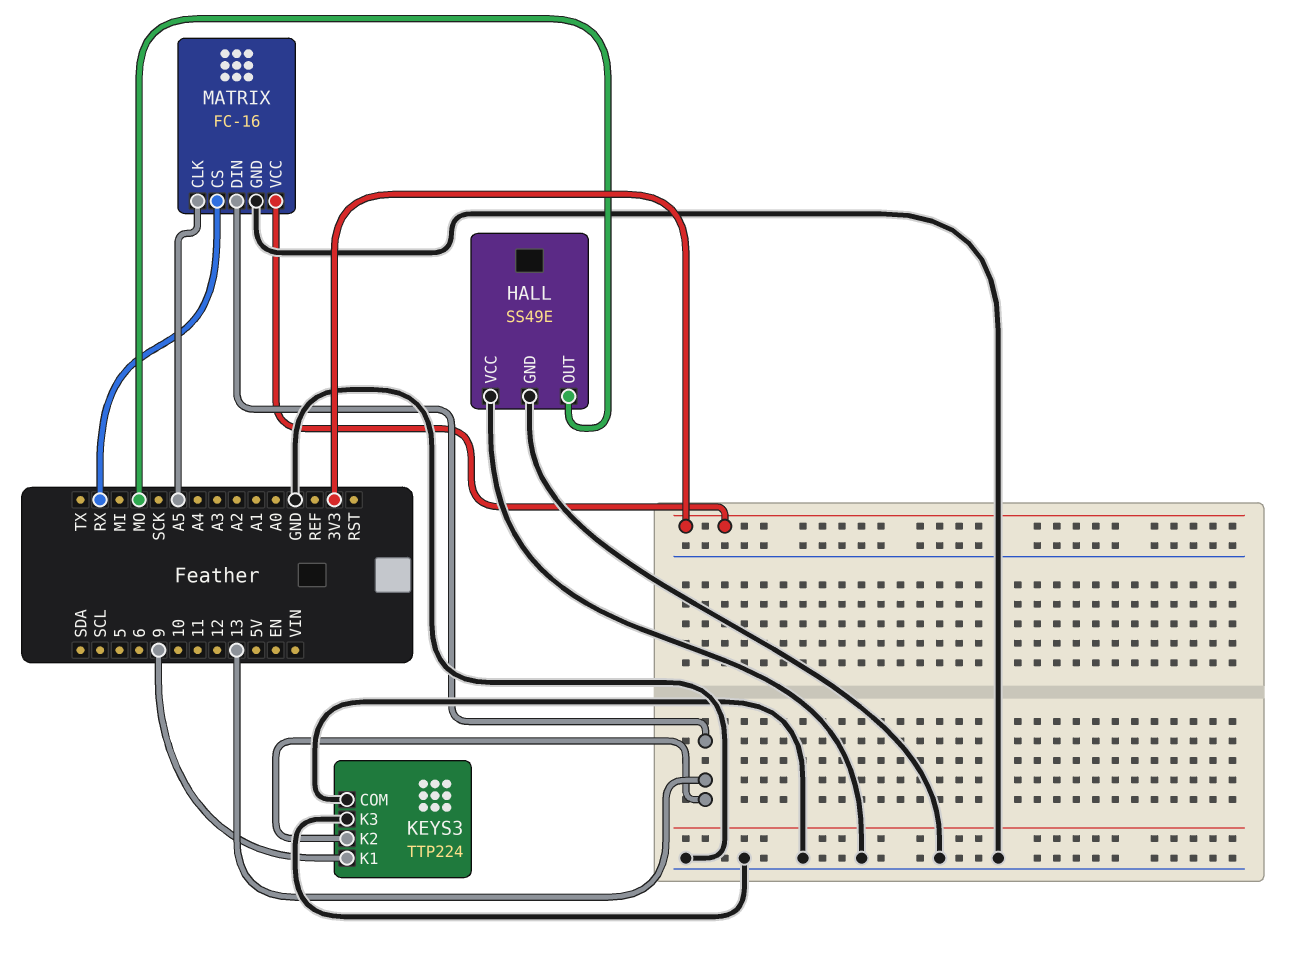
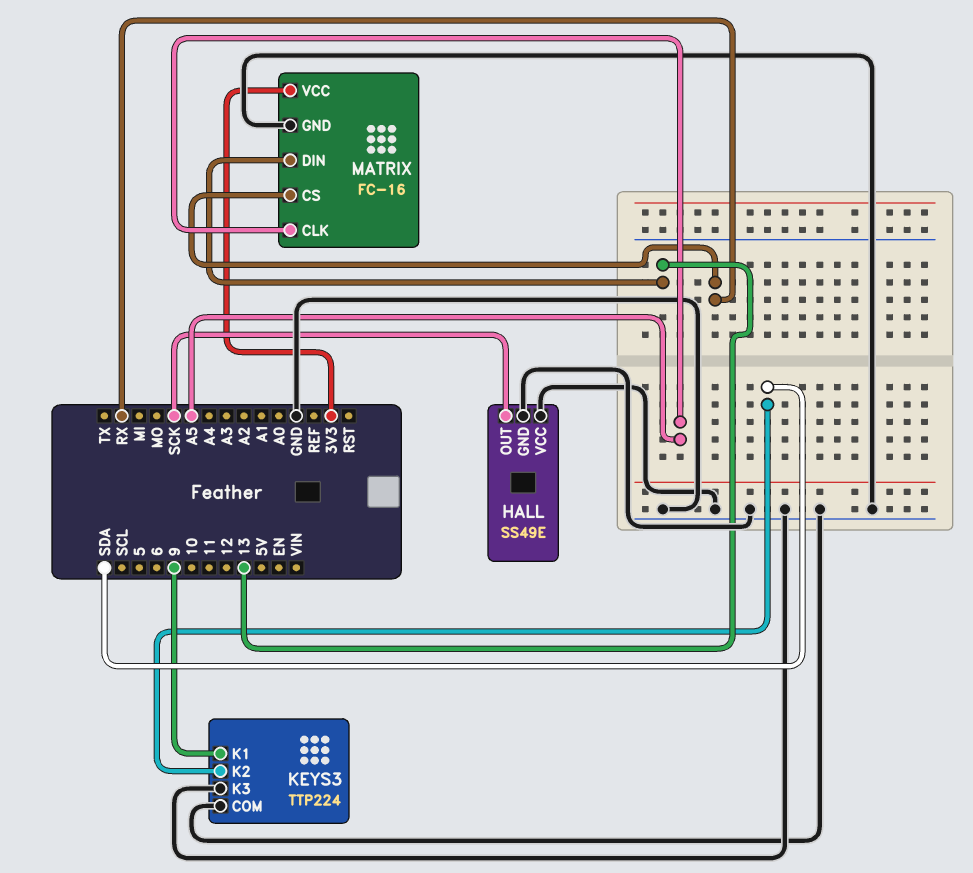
HALL pin OUT: MO -> SCK
KEYS3 pin K2: 13 -> SDA

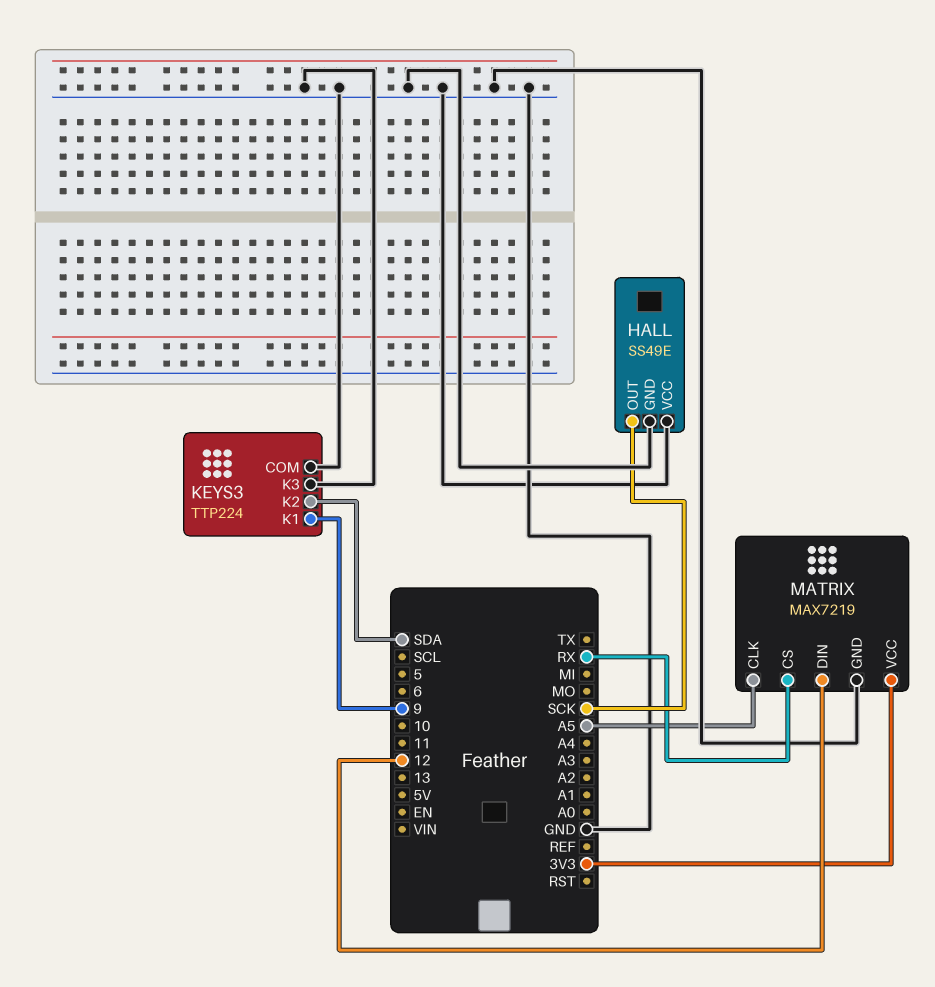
MATRIX: FC-16 -> MAX7219
MATRIX pin DIN: 13 -> 12

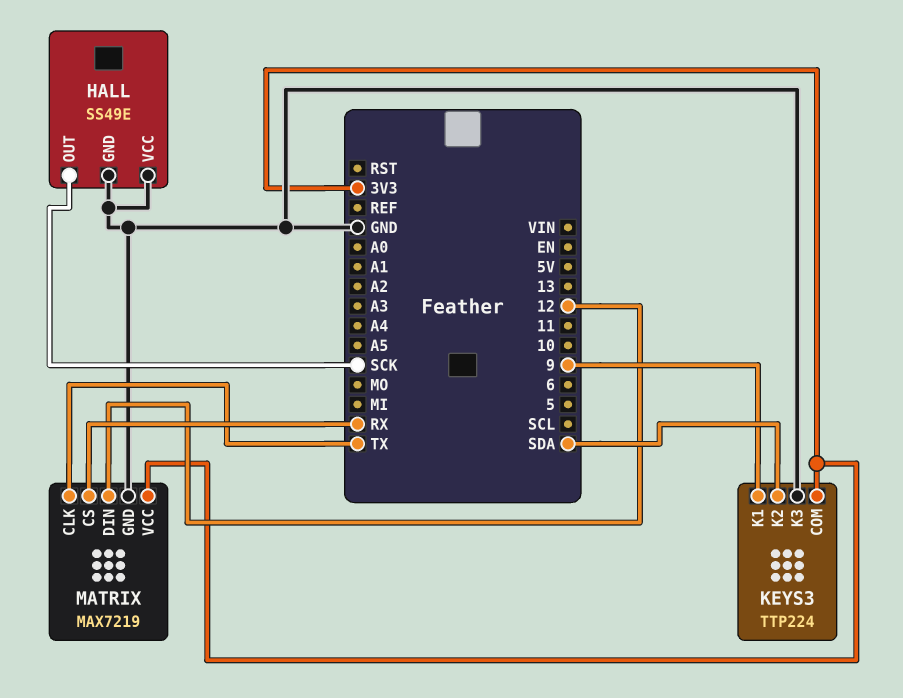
KEYS3 pin COM: GND -> 3V3
MATRIX pin CLK: A5 -> TX

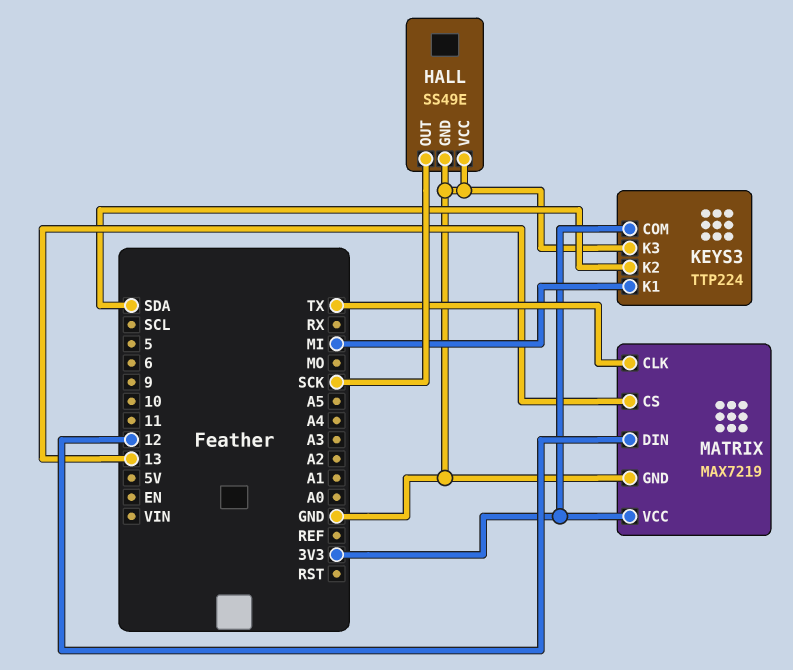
KEYS3 pin K1: 9 -> MI
MATRIX pin CS: RX -> 13

